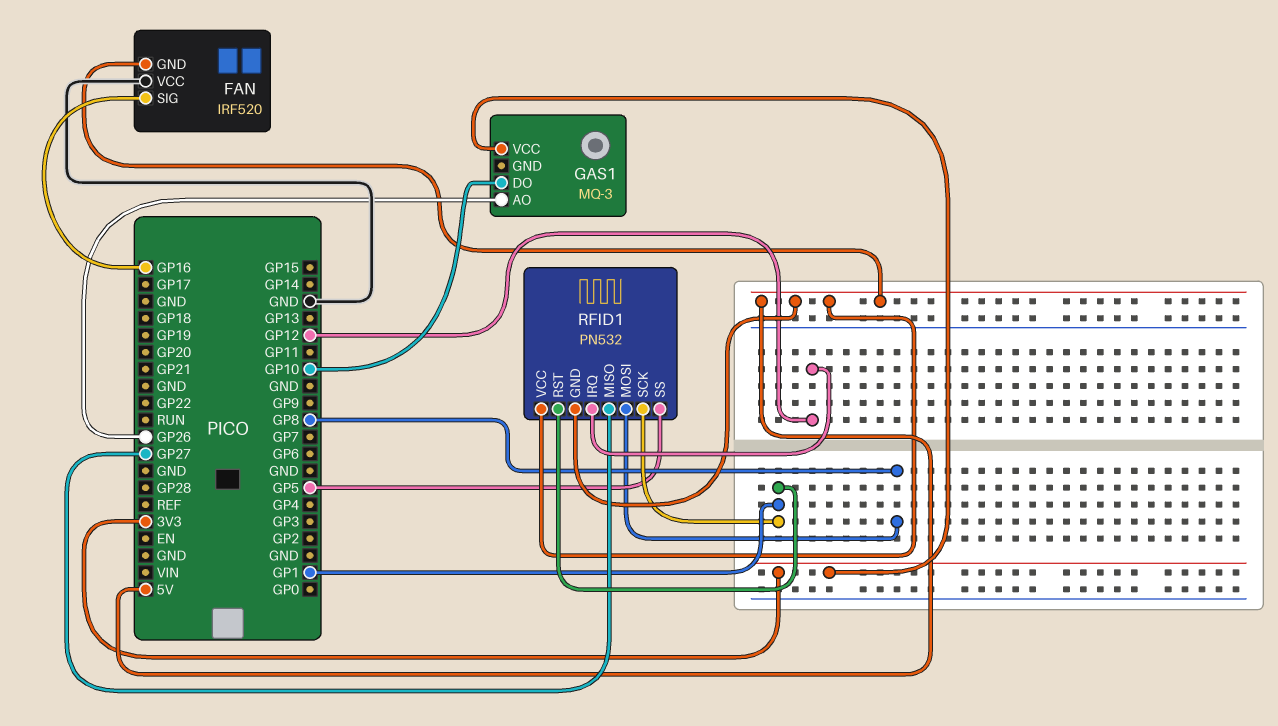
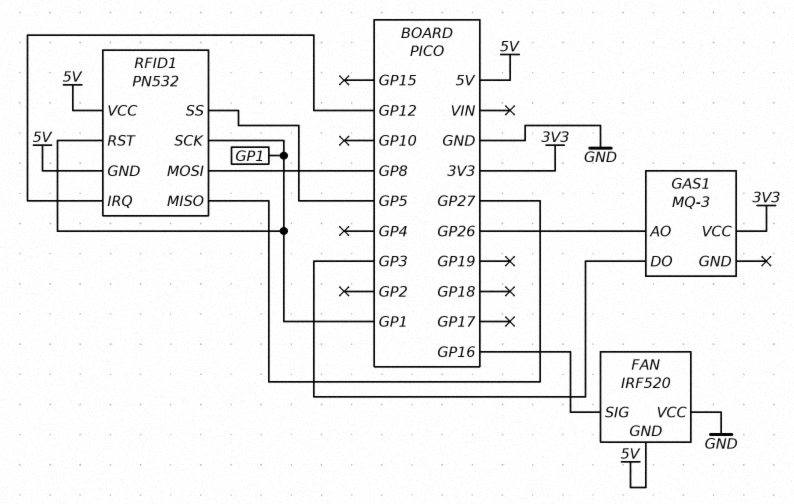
GAS1 pin DO: GP10 -> GP3

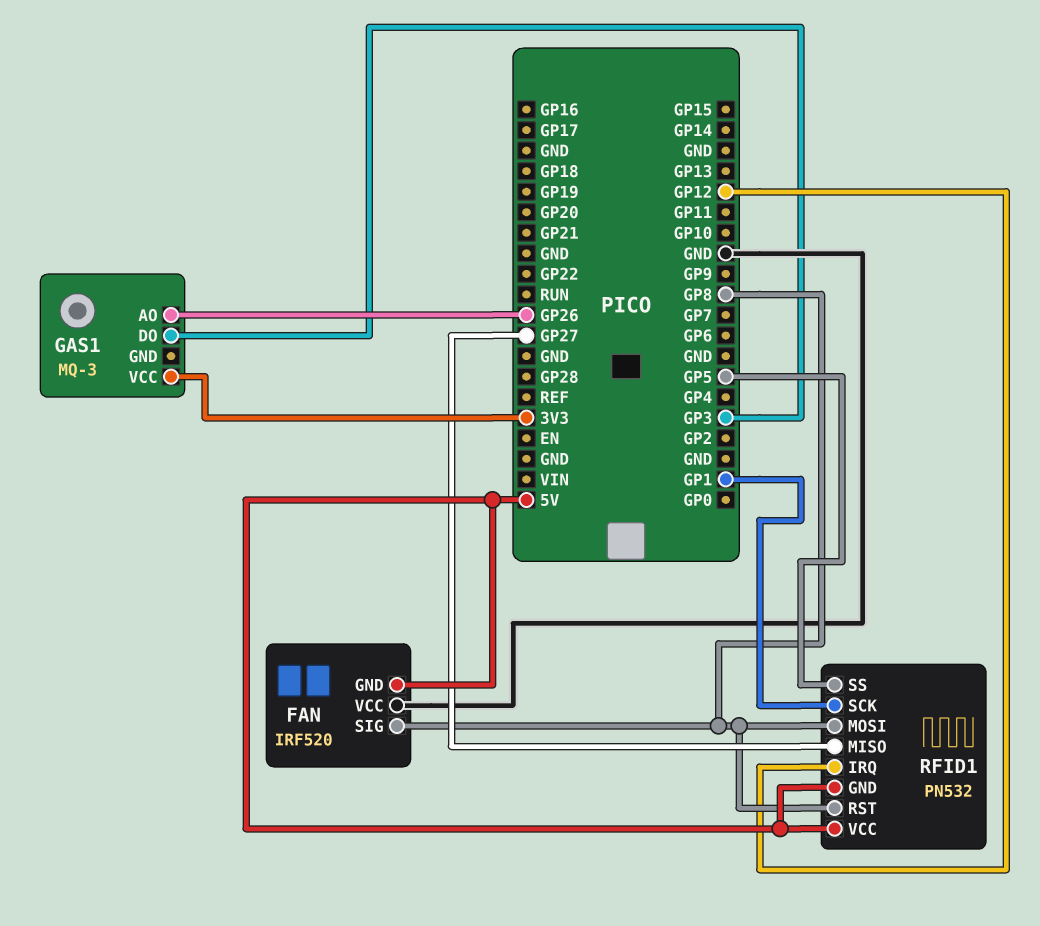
FAN pin SIG: GP16 -> GP8
RFID1 pin RST: GP1 -> GP8

